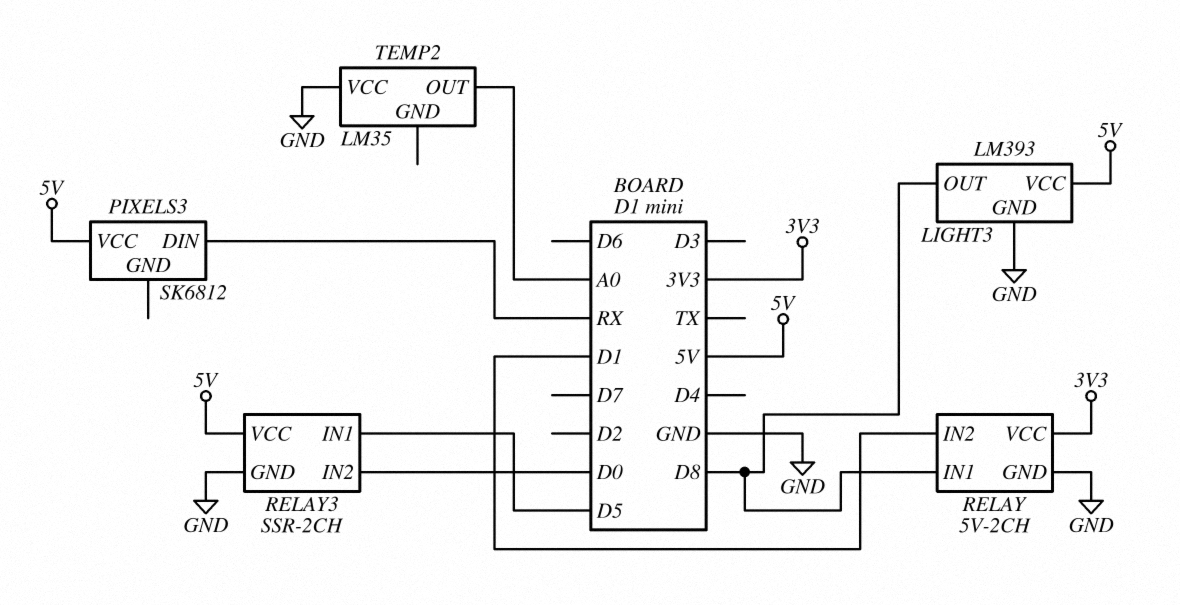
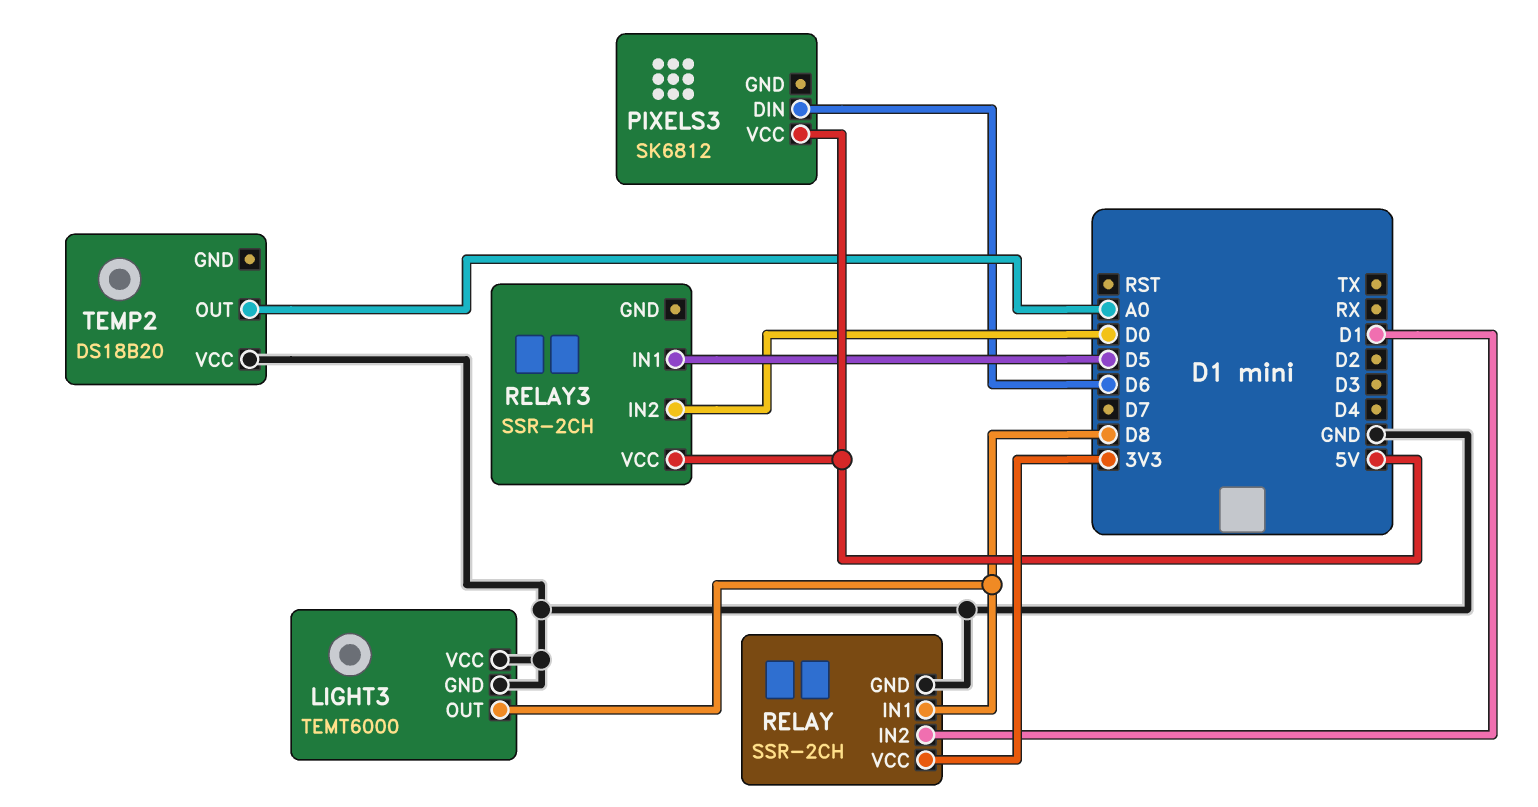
LIGHT3: LM393 -> TEMT6000
LIGHT3 pin VCC: 5V -> GND
PIXELS3 pin DIN: RX -> D6
RELAY: 5V-2CH -> SSR-2CH
RELAY3 pin GND: GND -> none
TEMP2: LM35 -> DS18B20

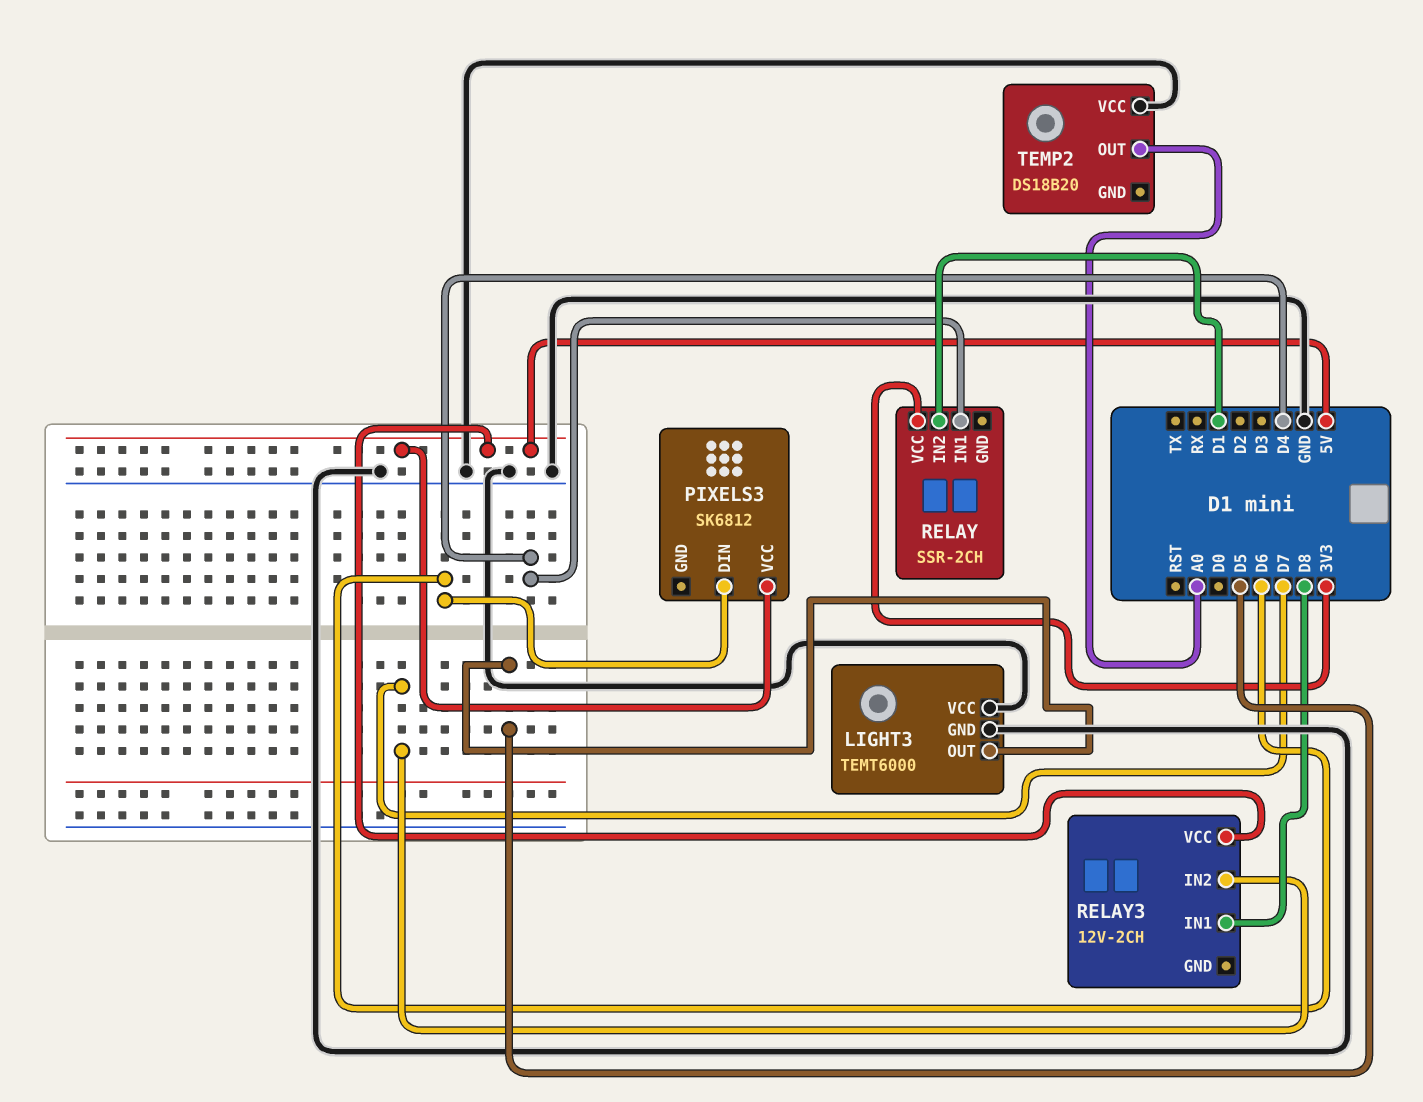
LIGHT3 pin OUT: D8 -> D5
RELAY pin GND: GND -> none
RELAY pin IN1: D8 -> D4
RELAY3: SSR-2CH -> 12V-2CH
RELAY3 pin IN1: D5 -> D8
RELAY3 pin IN2: D0 -> D7

